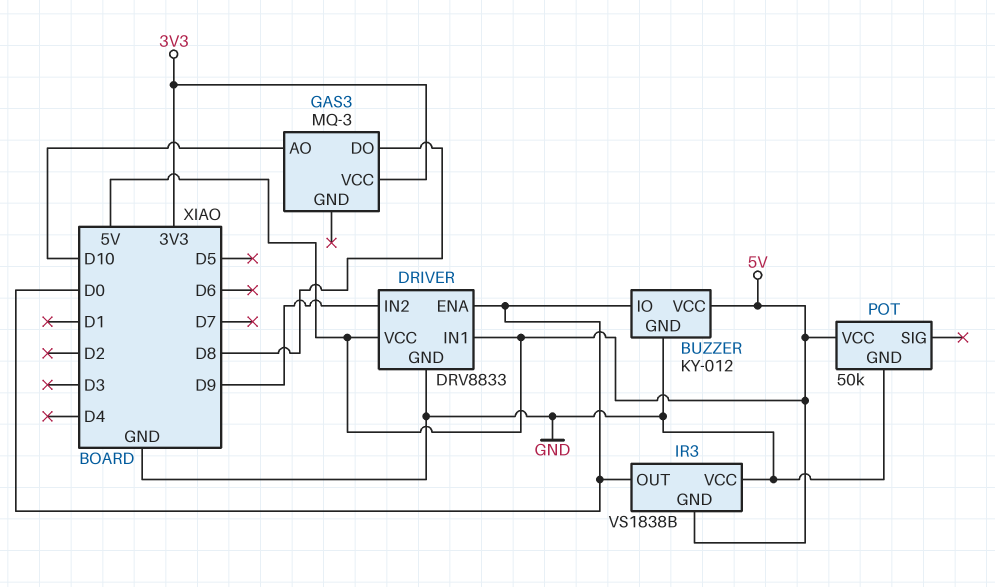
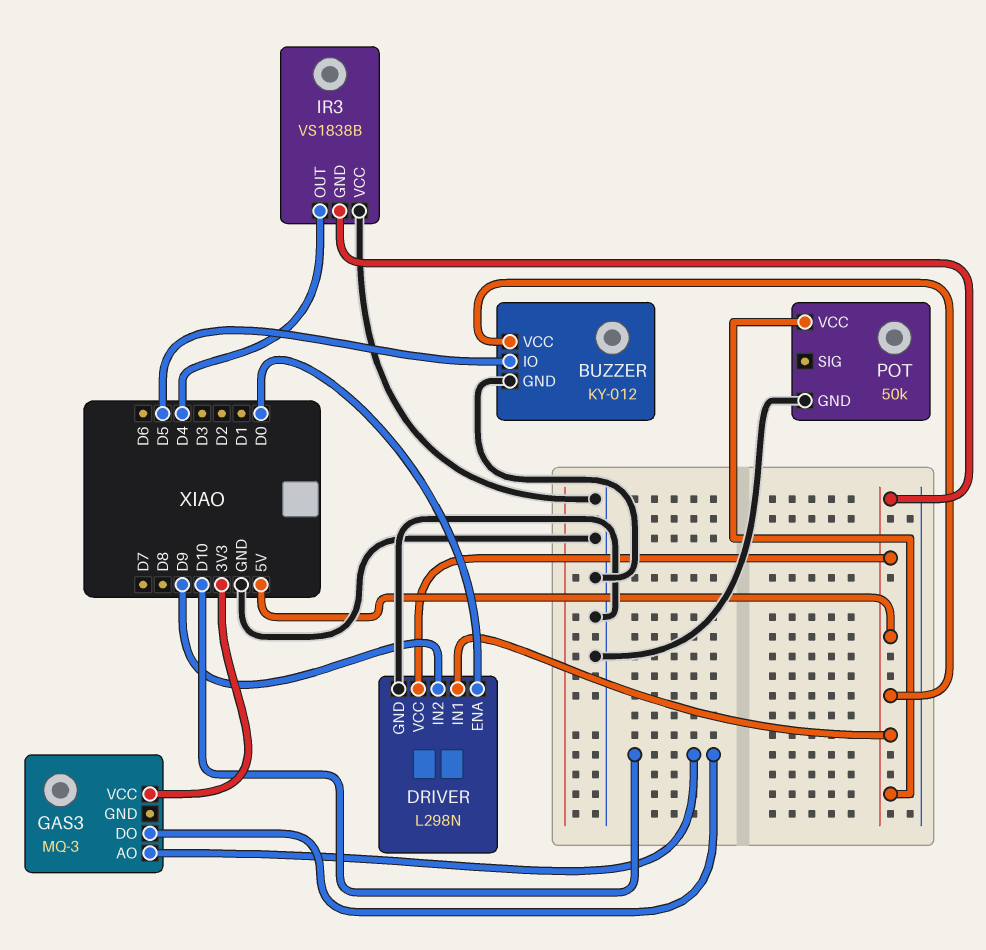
BUZZER pin IO: D0 -> D5
DRIVER: DRV8833 -> L298N
GAS3 pin DO: D8 -> D10
IR3 pin OUT: D0 -> D4

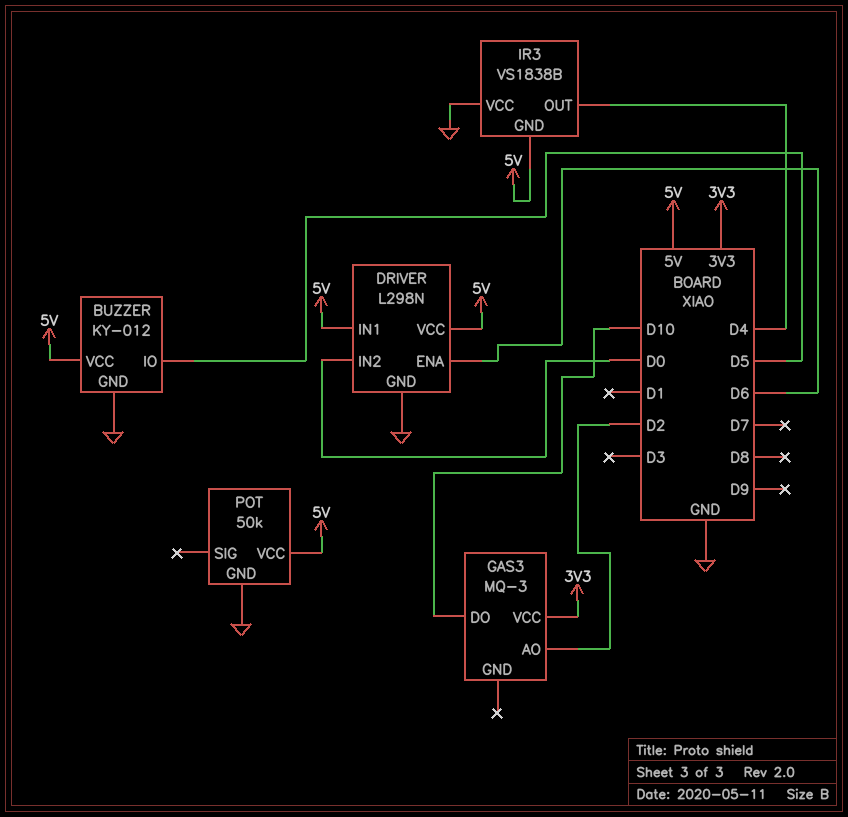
DRIVER pin ENA: D0 -> D6
DRIVER pin IN2: D9 -> D0
GAS3 pin AO: D10 -> D2

